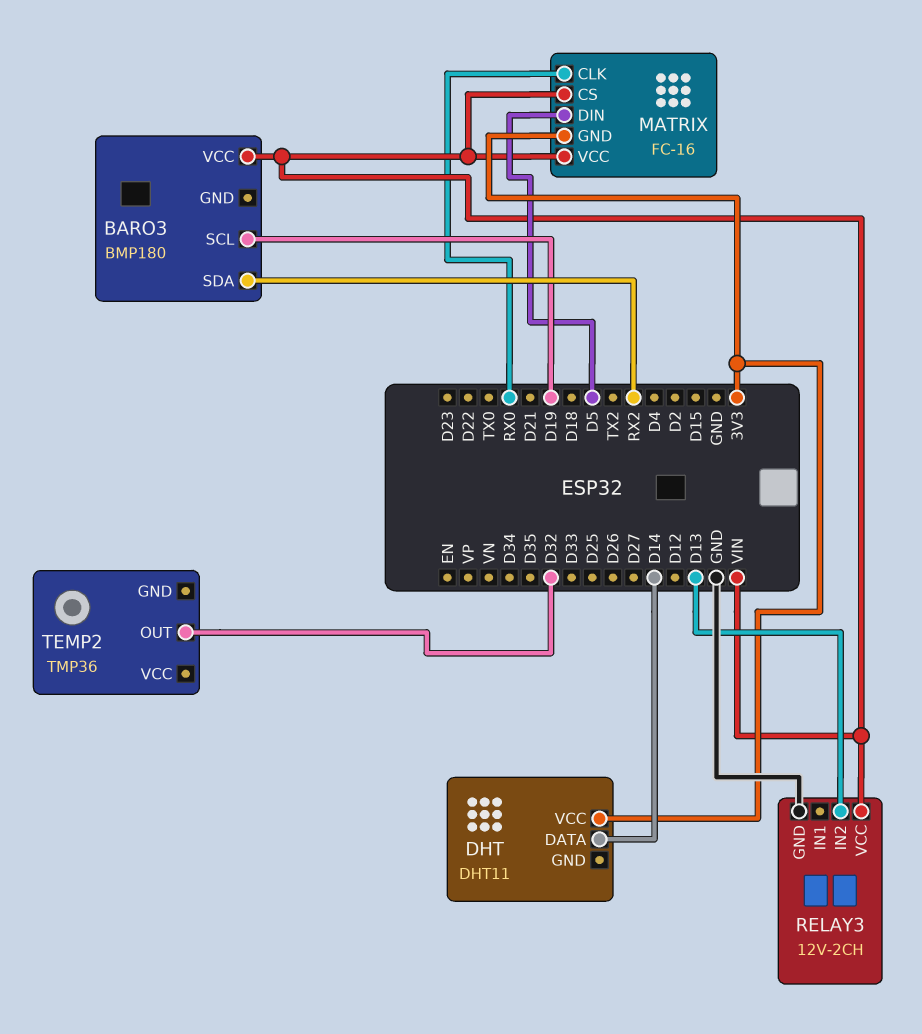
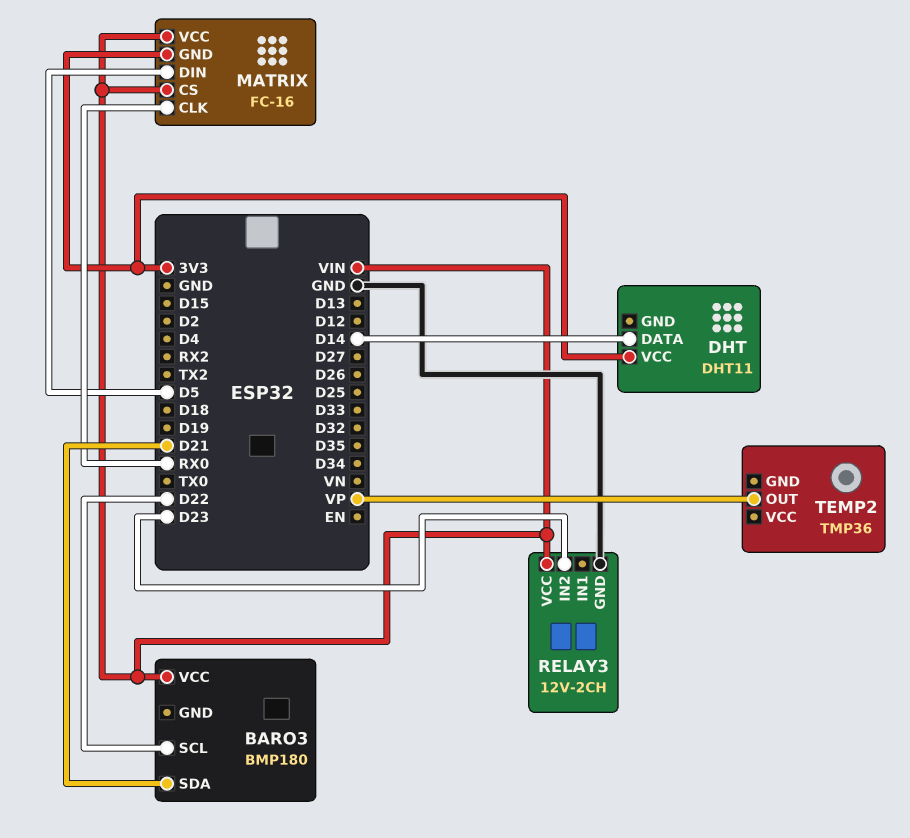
BARO3 pin SCL: D19 -> D22
BARO3 pin SDA: RX2 -> D21
RELAY3 pin IN2: D13 -> D23
TEMP2 pin OUT: D32 -> VP

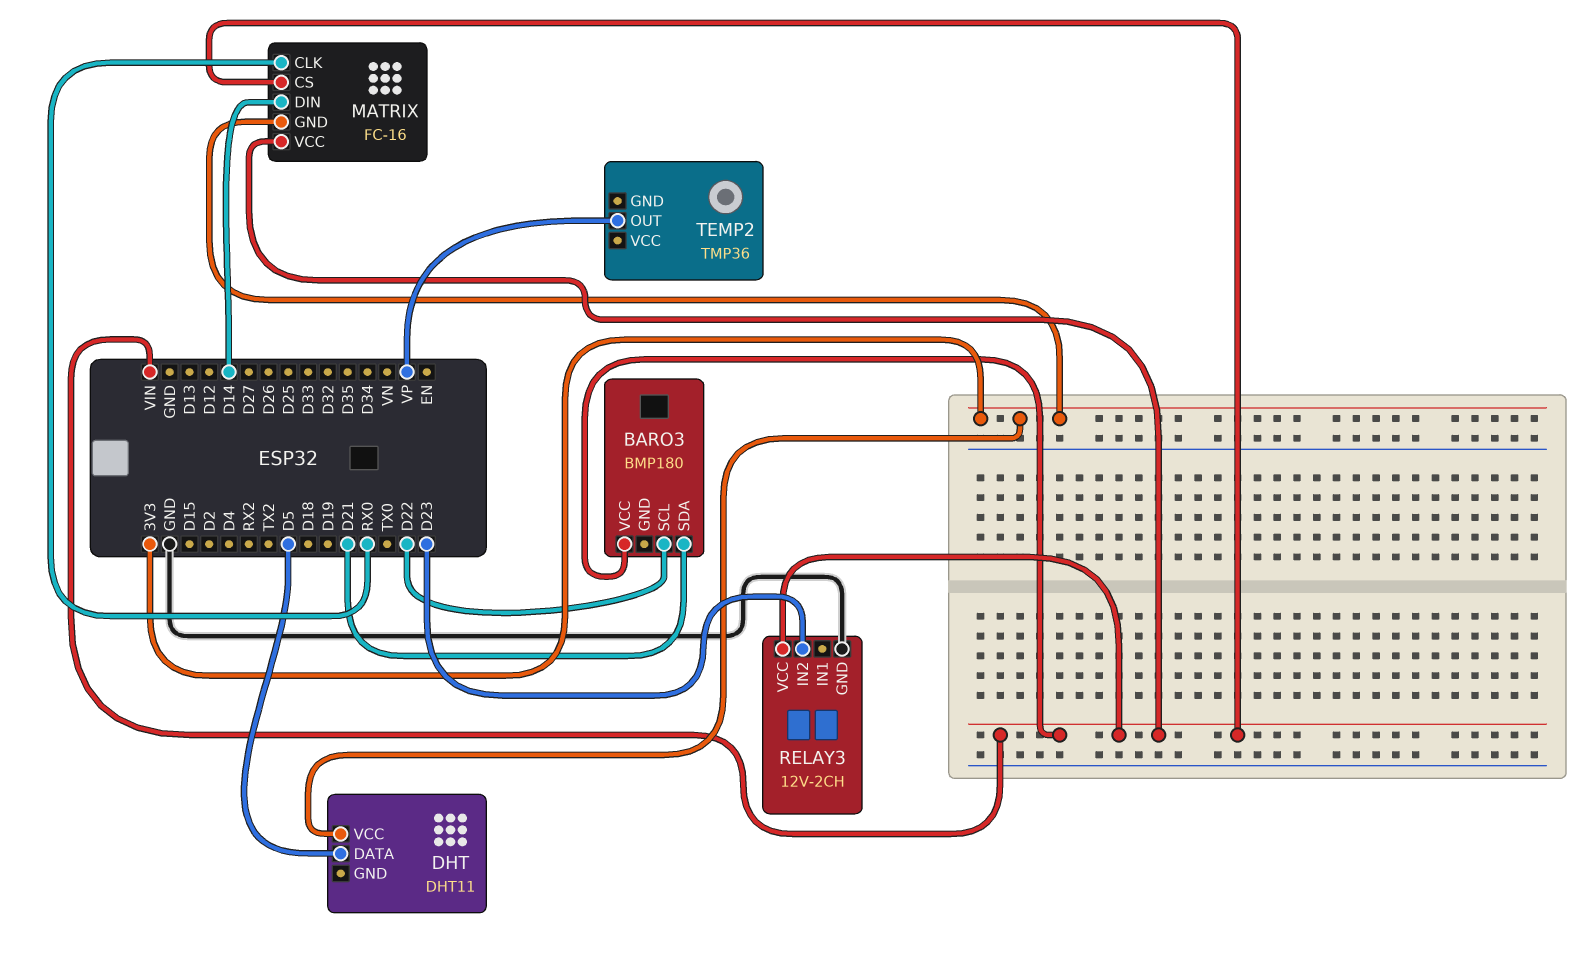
DHT pin DATA: D14 -> D5
MATRIX pin DIN: D5 -> D14

